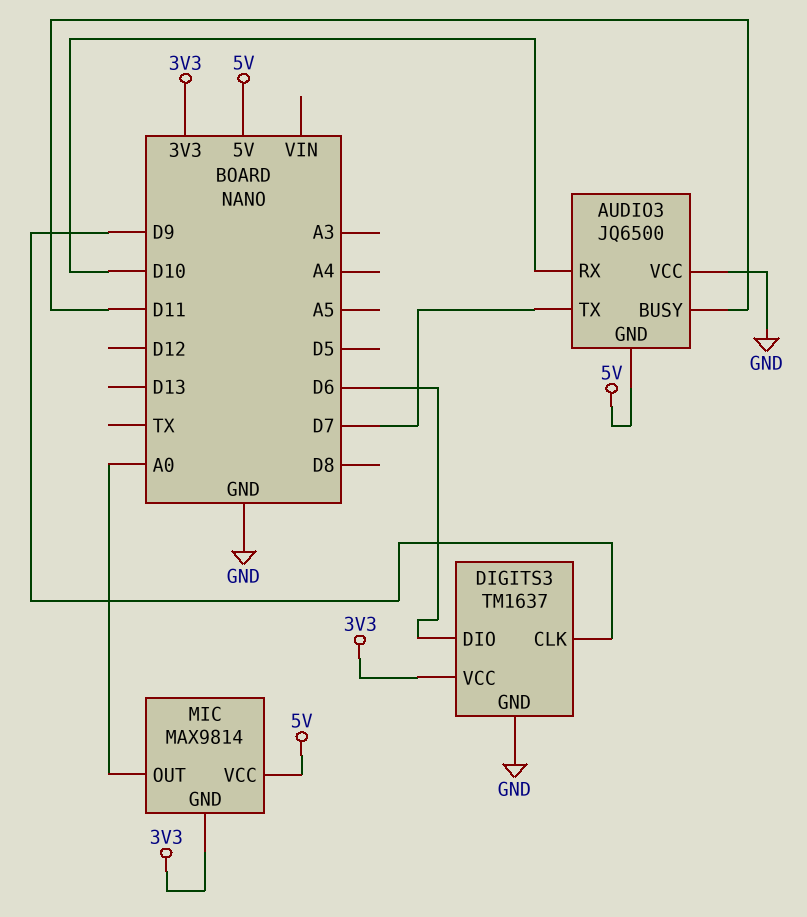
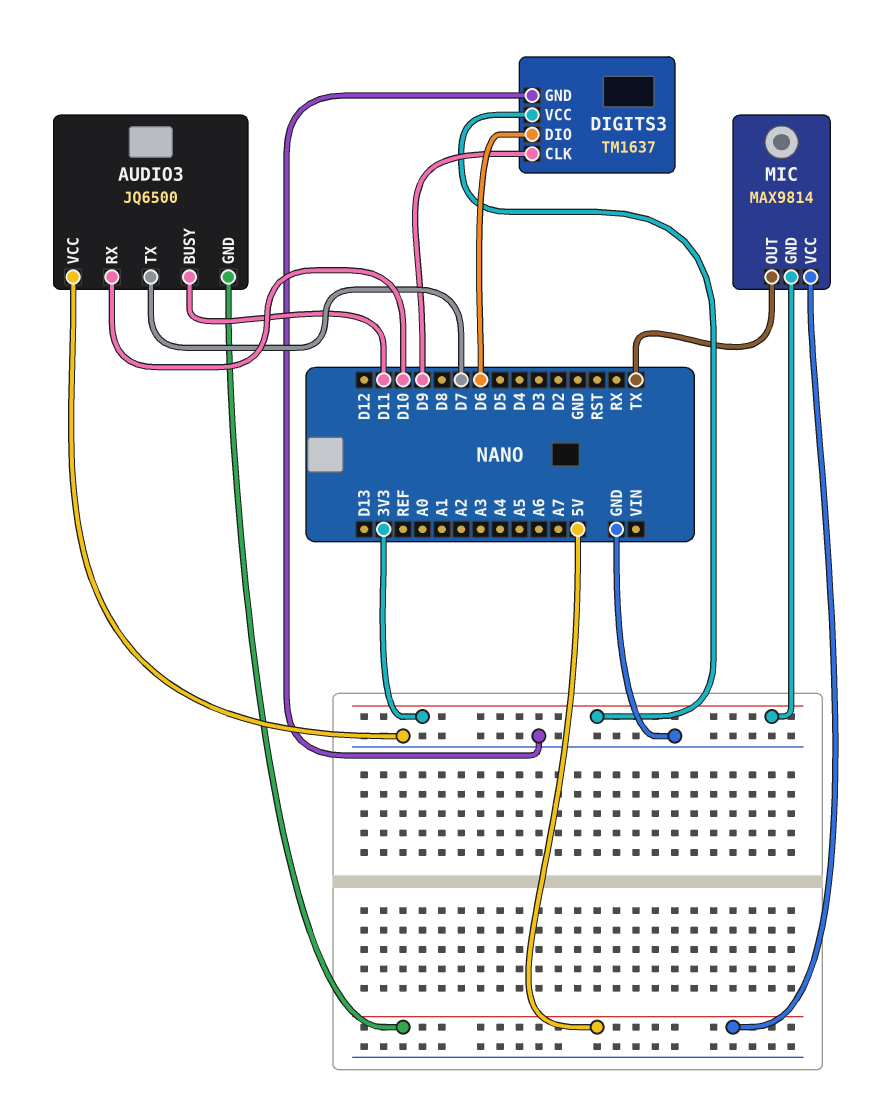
MIC pin OUT: A0 -> TX

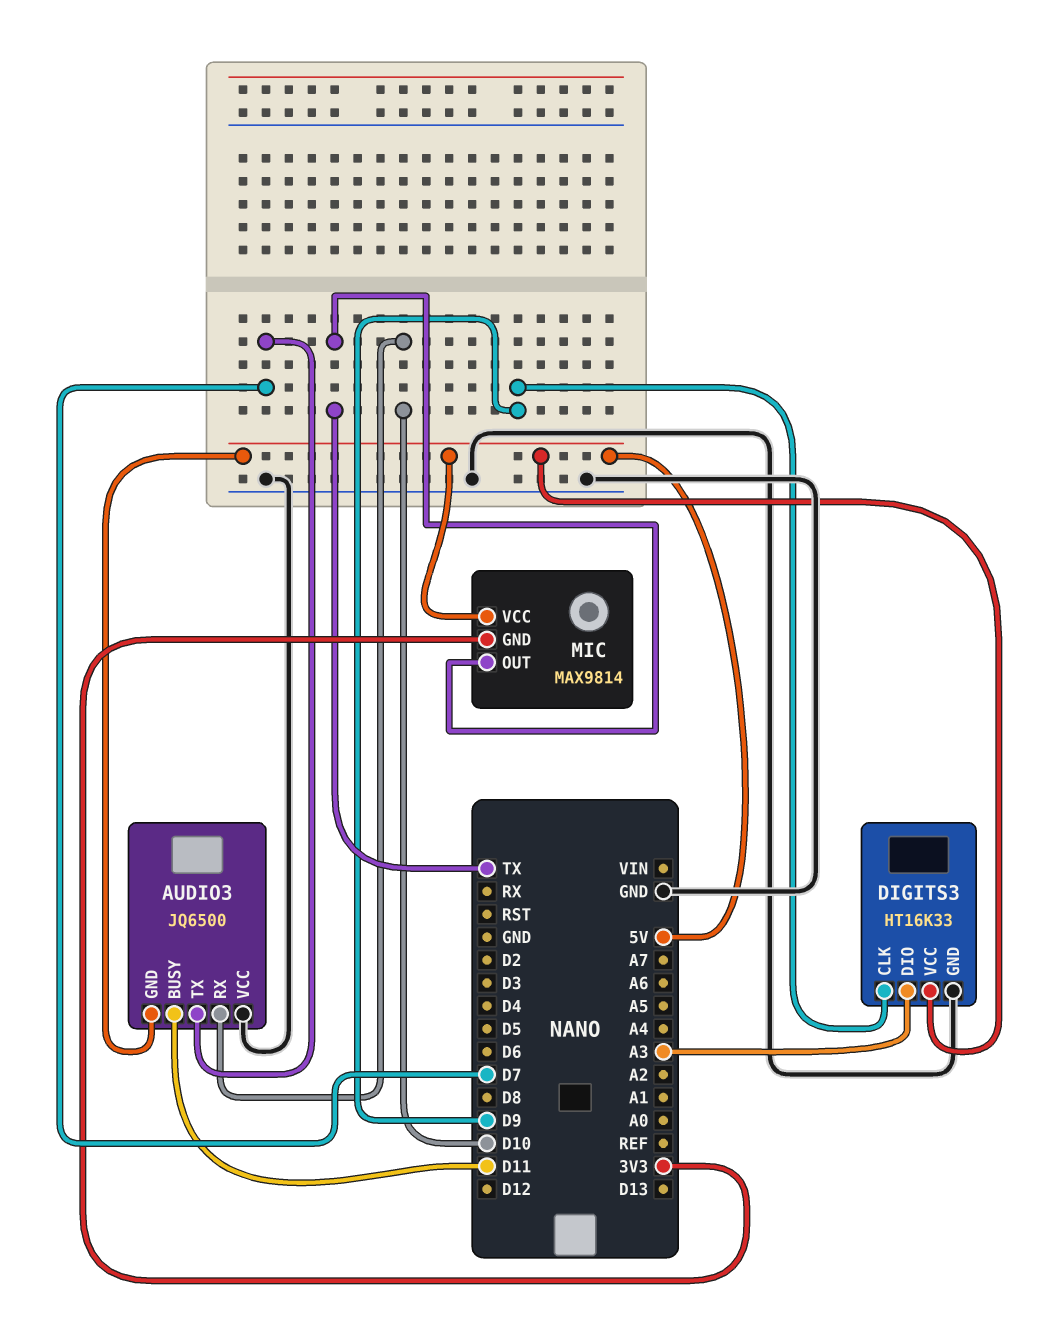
DIGITS3: TM1637 -> HT16K33
DIGITS3 pin DIO: D6 -> A3
DIGITS3 pin VCC: 3V3 -> 5V

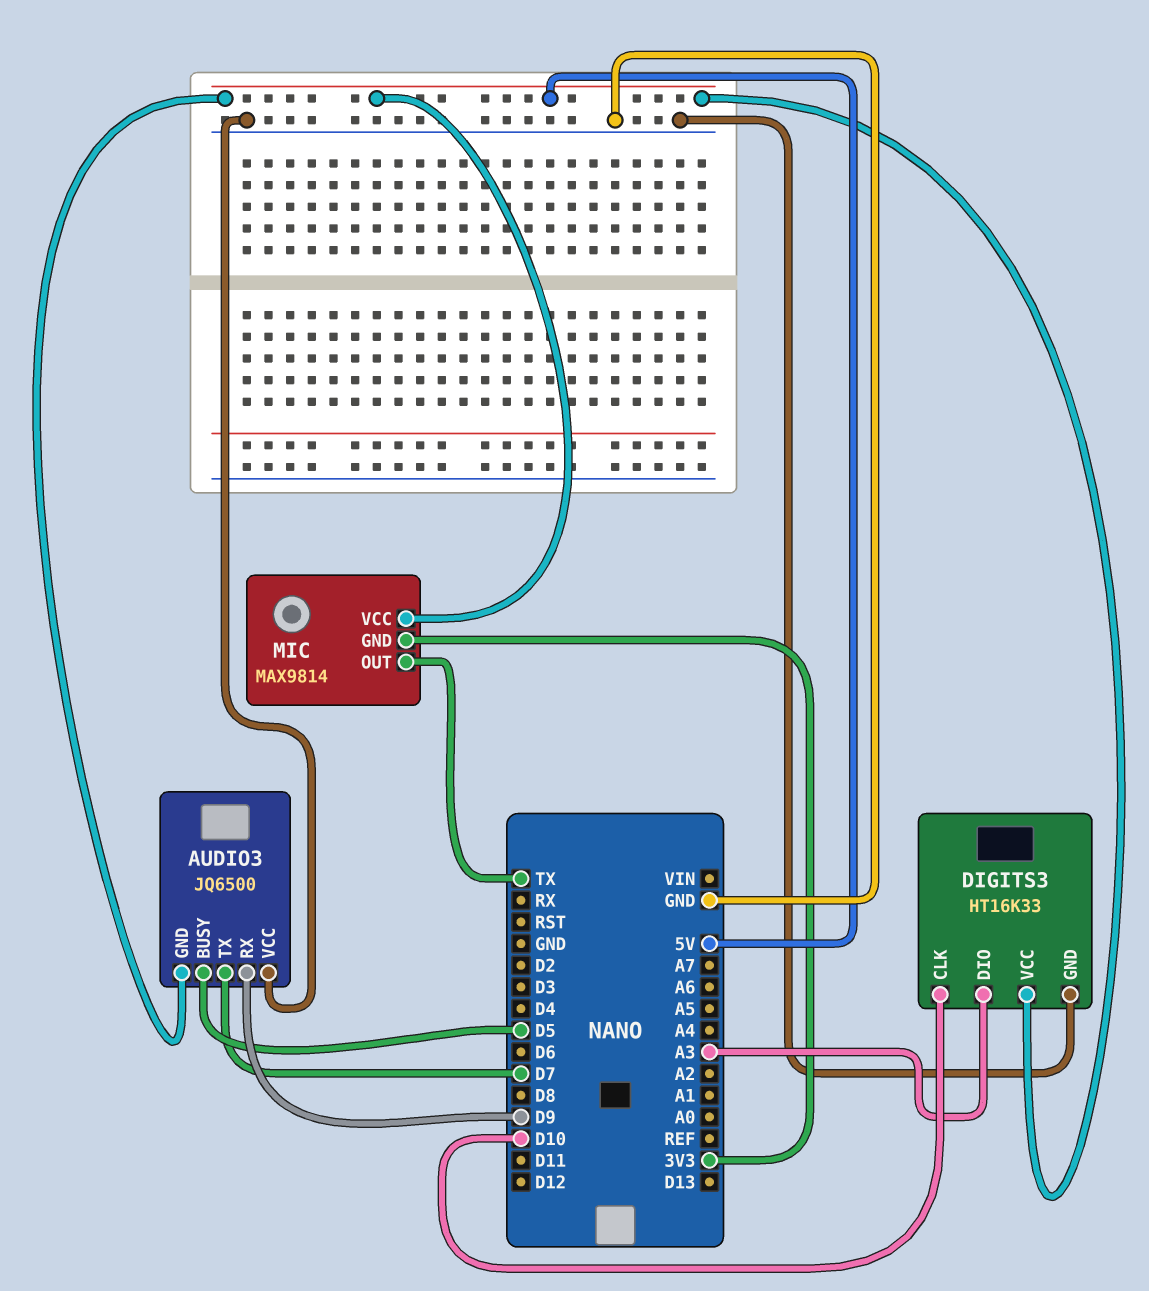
AUDIO3 pin BUSY: D11 -> D5
AUDIO3 pin RX: D10 -> D9
DIGITS3 pin CLK: D9 -> D10

